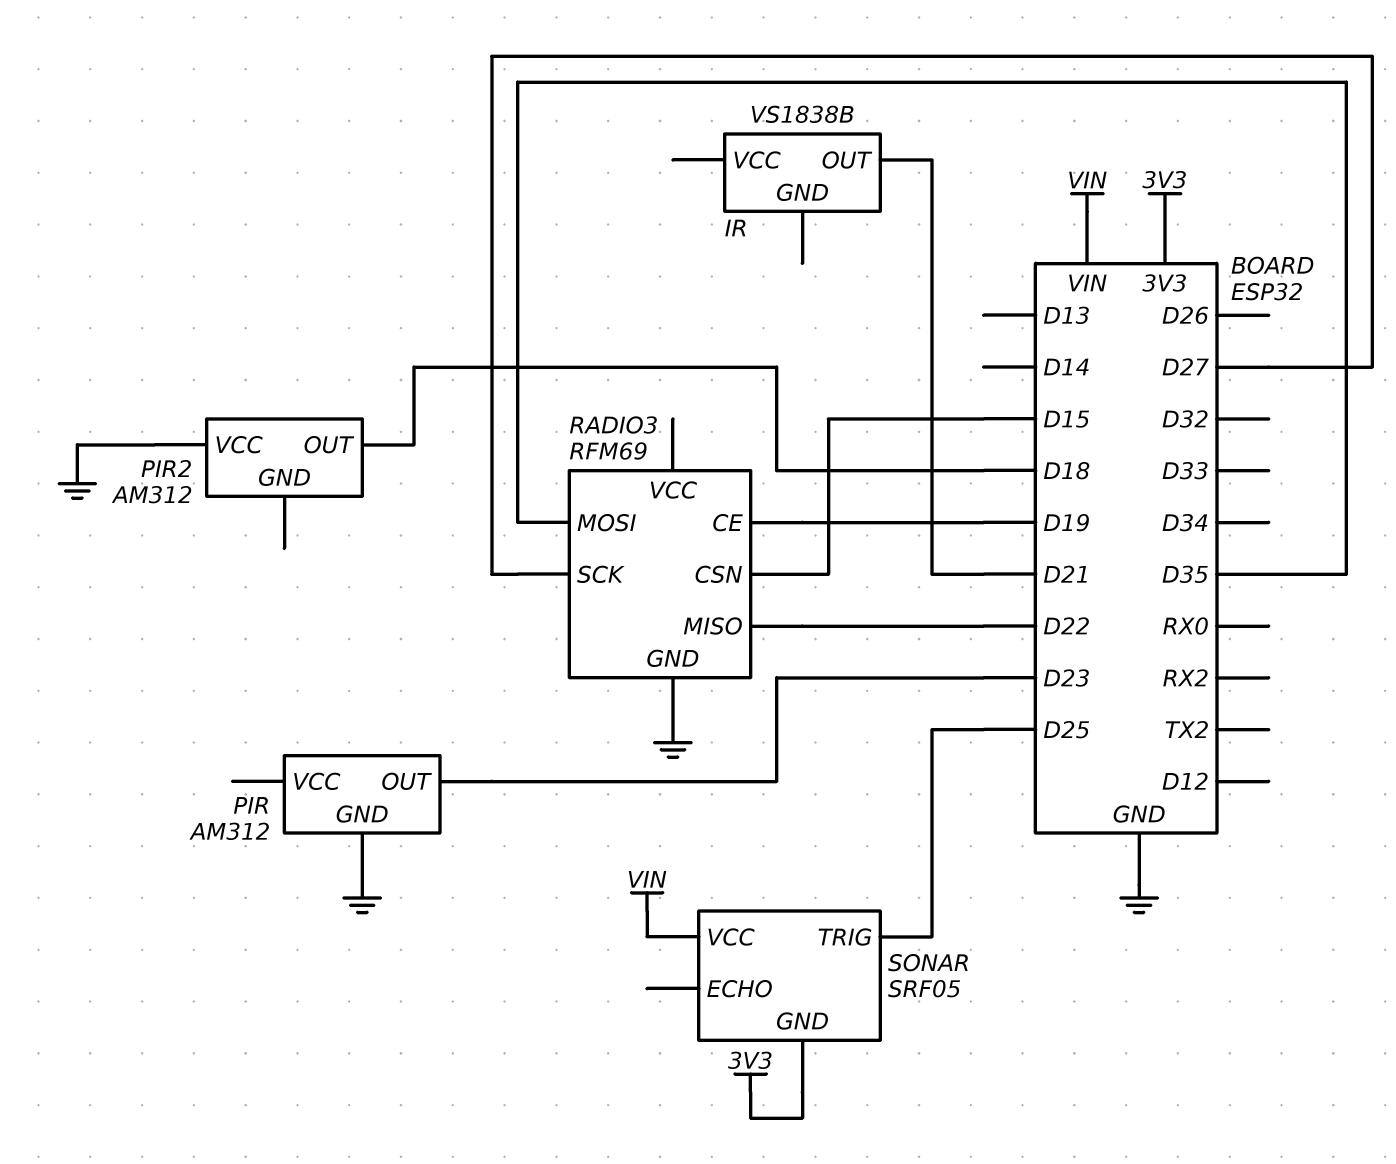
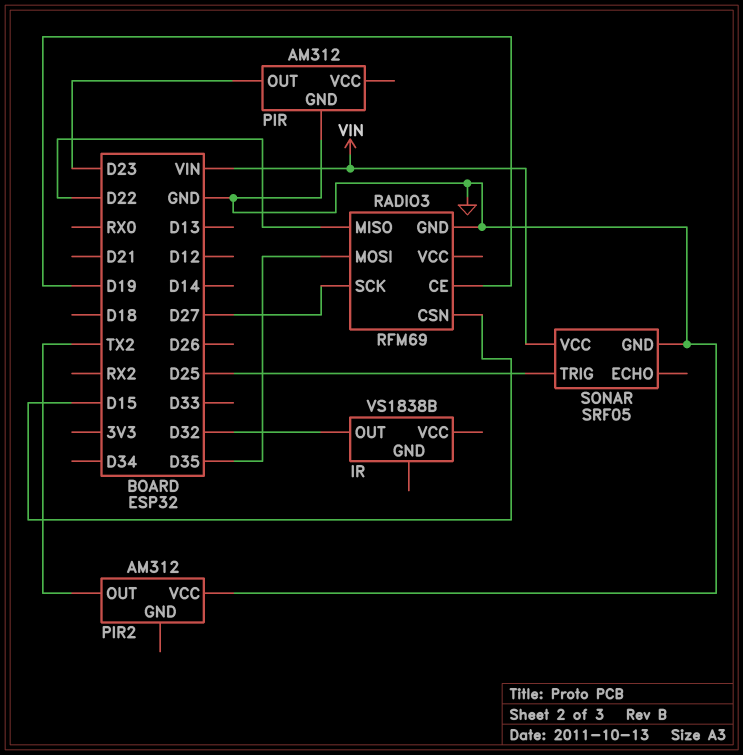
IR pin OUT: D21 -> D32
PIR2 pin OUT: D18 -> TX2
SONAR pin GND: 3V3 -> GND

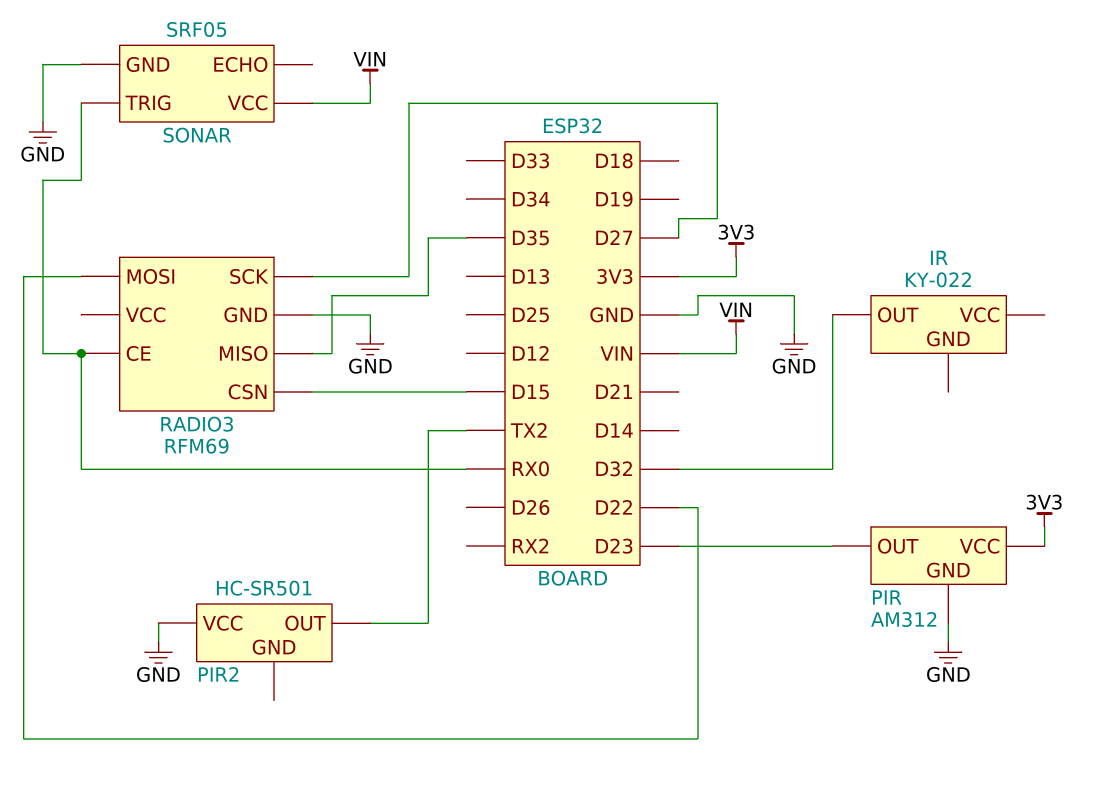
IR: VS1838B -> KY-022
PIR pin VCC: none -> 3V3
PIR2: AM312 -> HC-SR501
RADIO3 pin CE: D19 -> RX0
RADIO3 pin MISO: D22 -> D35
RADIO3 pin MOSI: D35 -> D22
SONAR pin TRIG: D25 -> RX0

